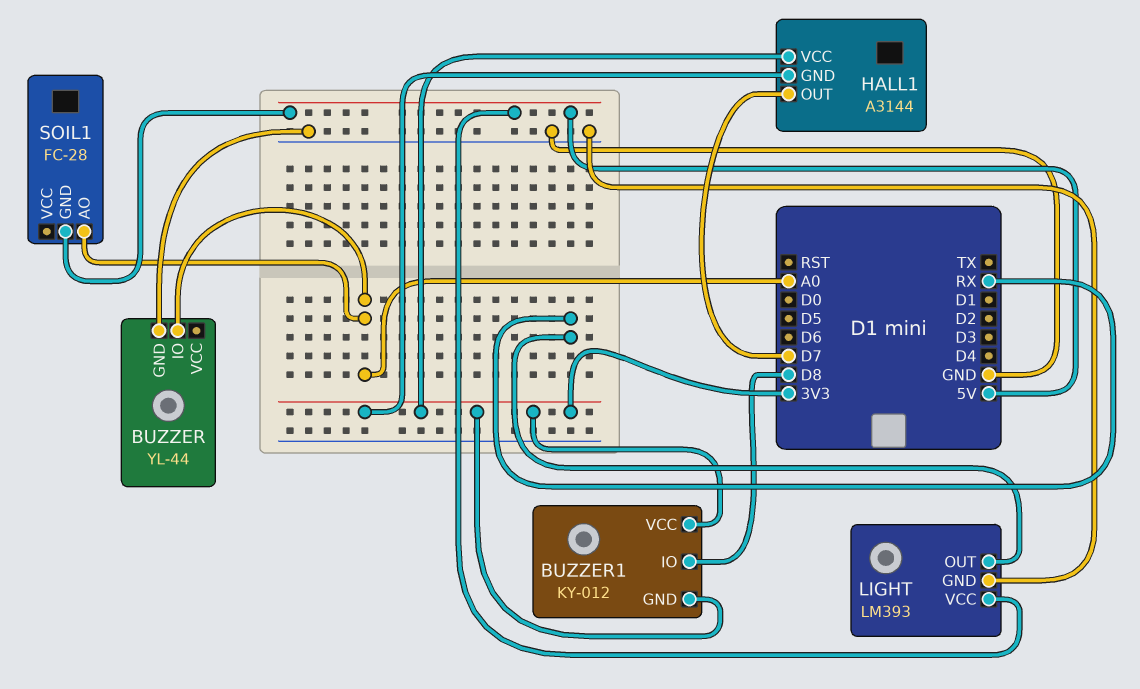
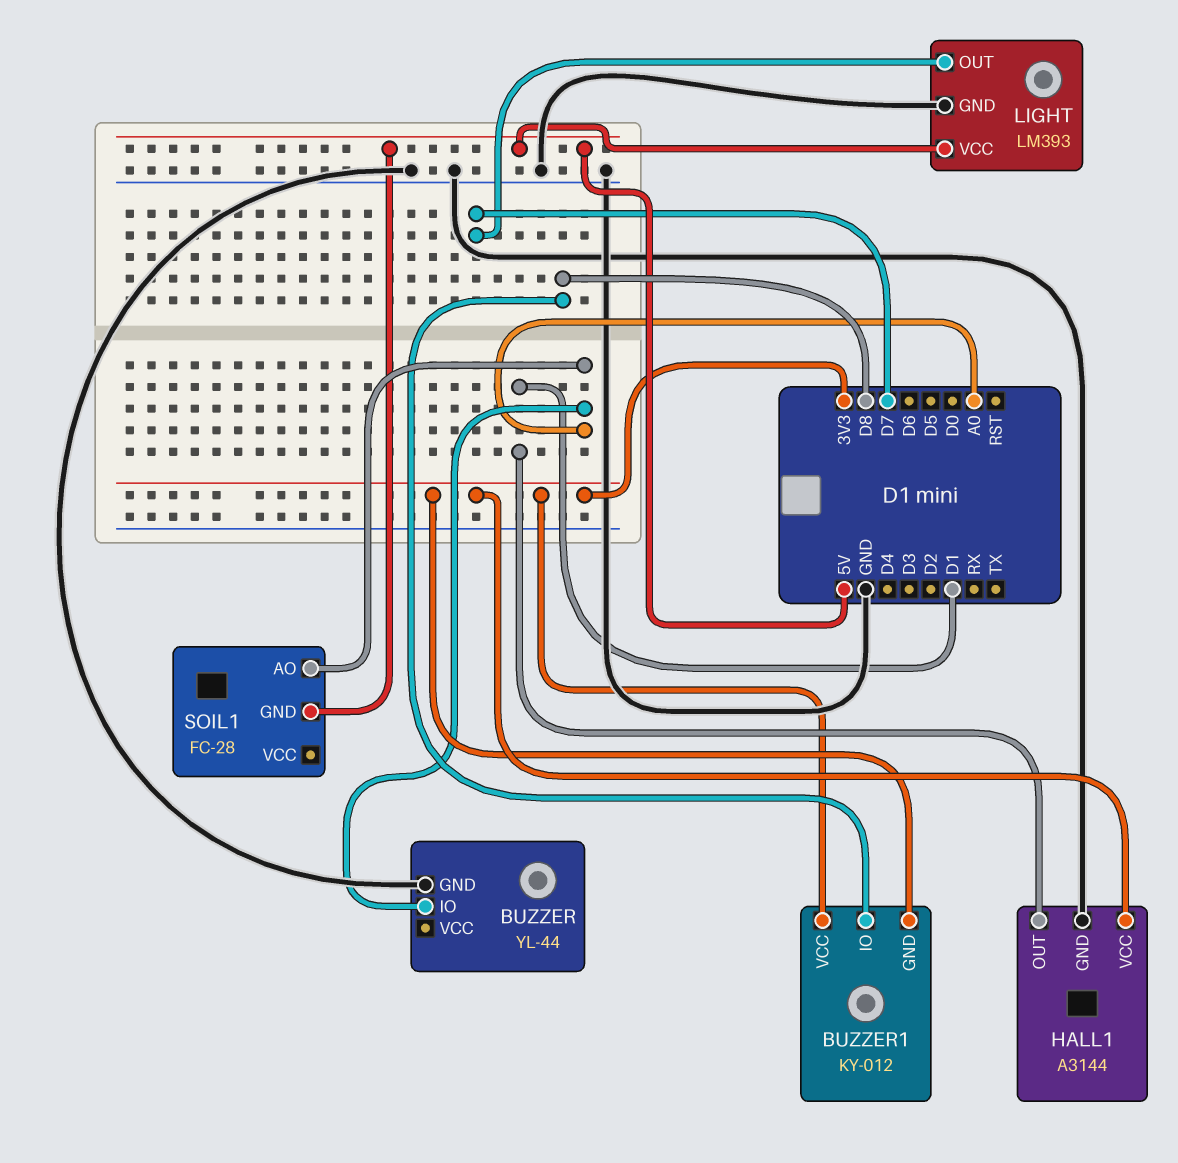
HALL1 pin GND: 3V3 -> GND
HALL1 pin OUT: D7 -> D1
LIGHT pin OUT: RX -> D7

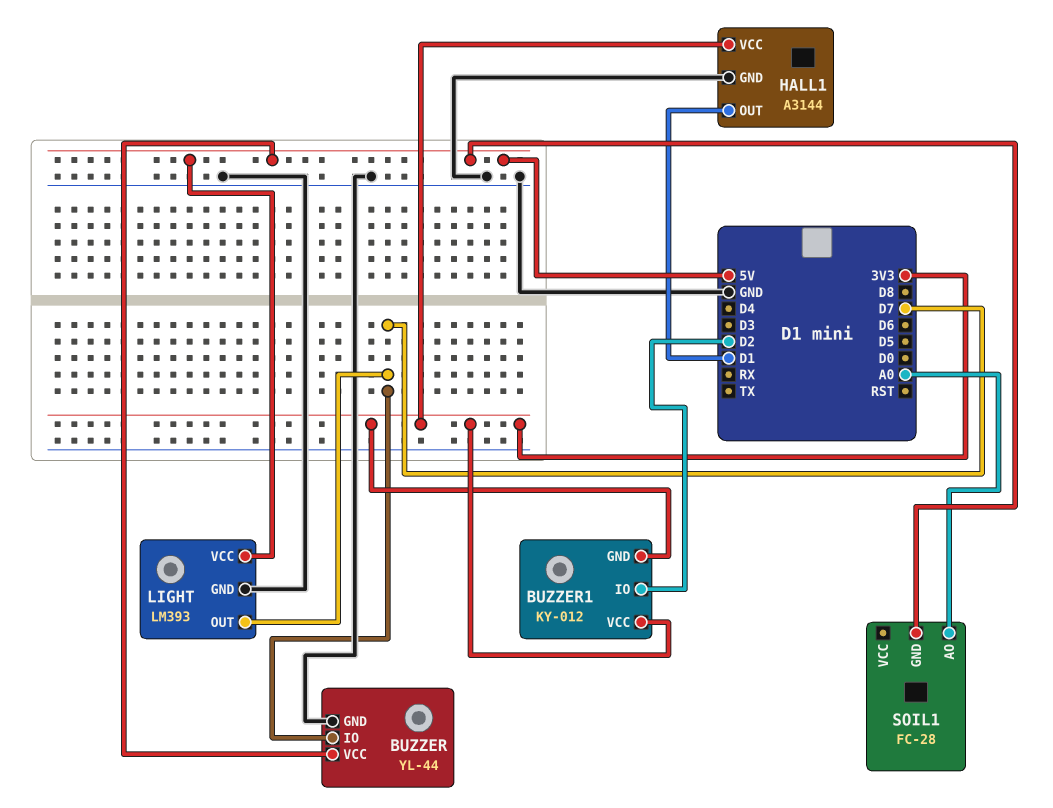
BUZZER pin IO: A0 -> D7
BUZZER pin VCC: none -> 5V
BUZZER1 pin IO: D8 -> D2

